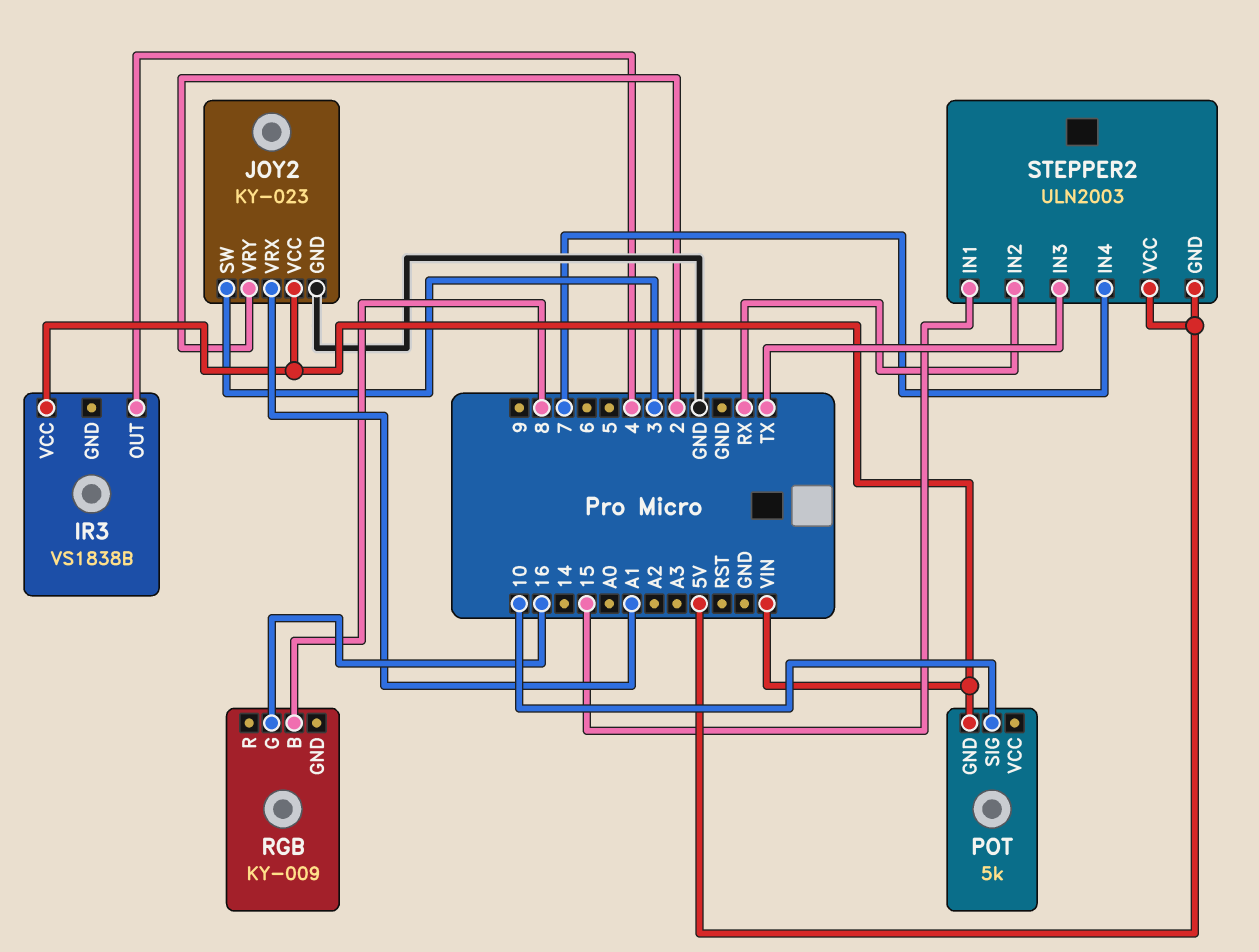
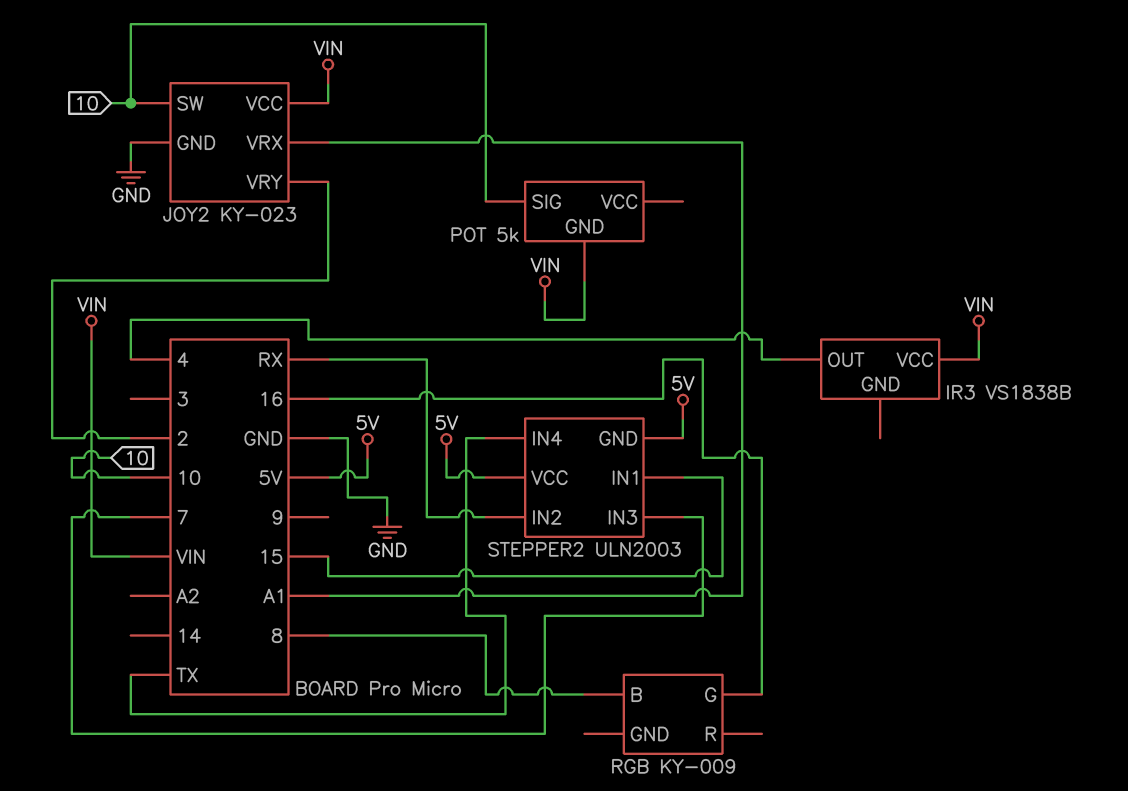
JOY2 pin SW: 3 -> 10
STEPPER2 pin IN3: TX -> 7
STEPPER2 pin IN4: 7 -> TX

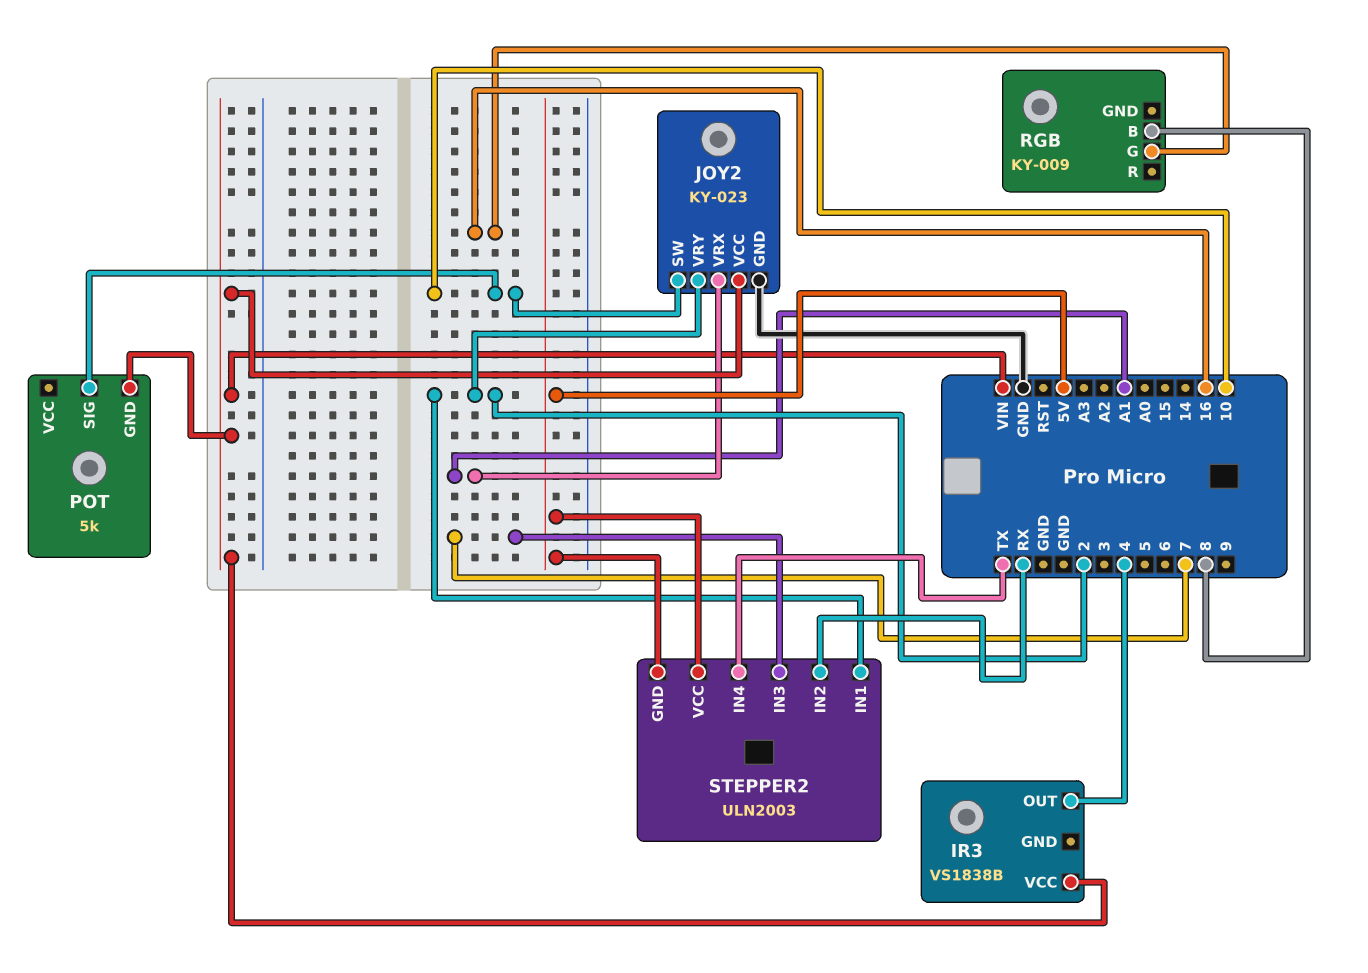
STEPPER2 pin IN1: 15 -> 2

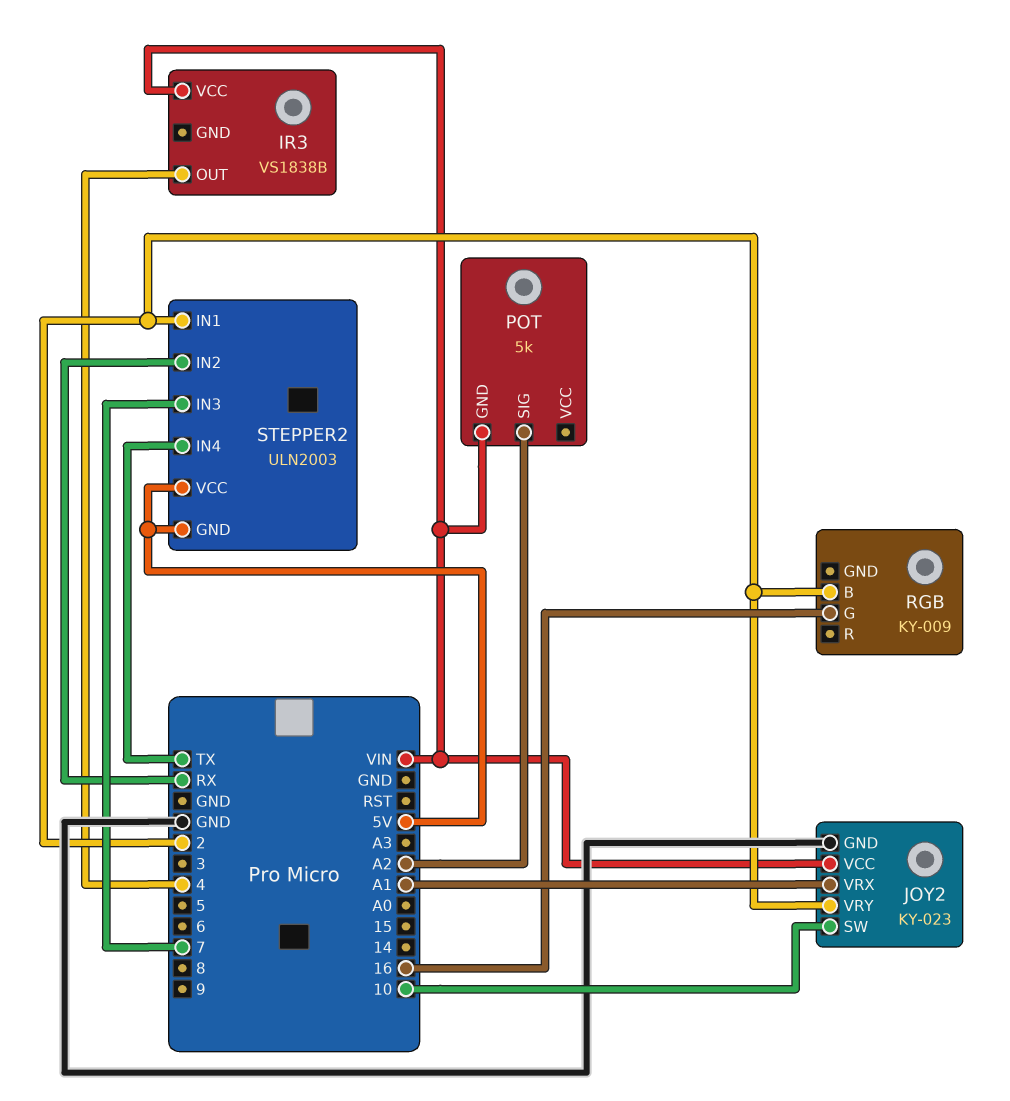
POT pin SIG: 10 -> A2
RGB pin B: 8 -> 2

